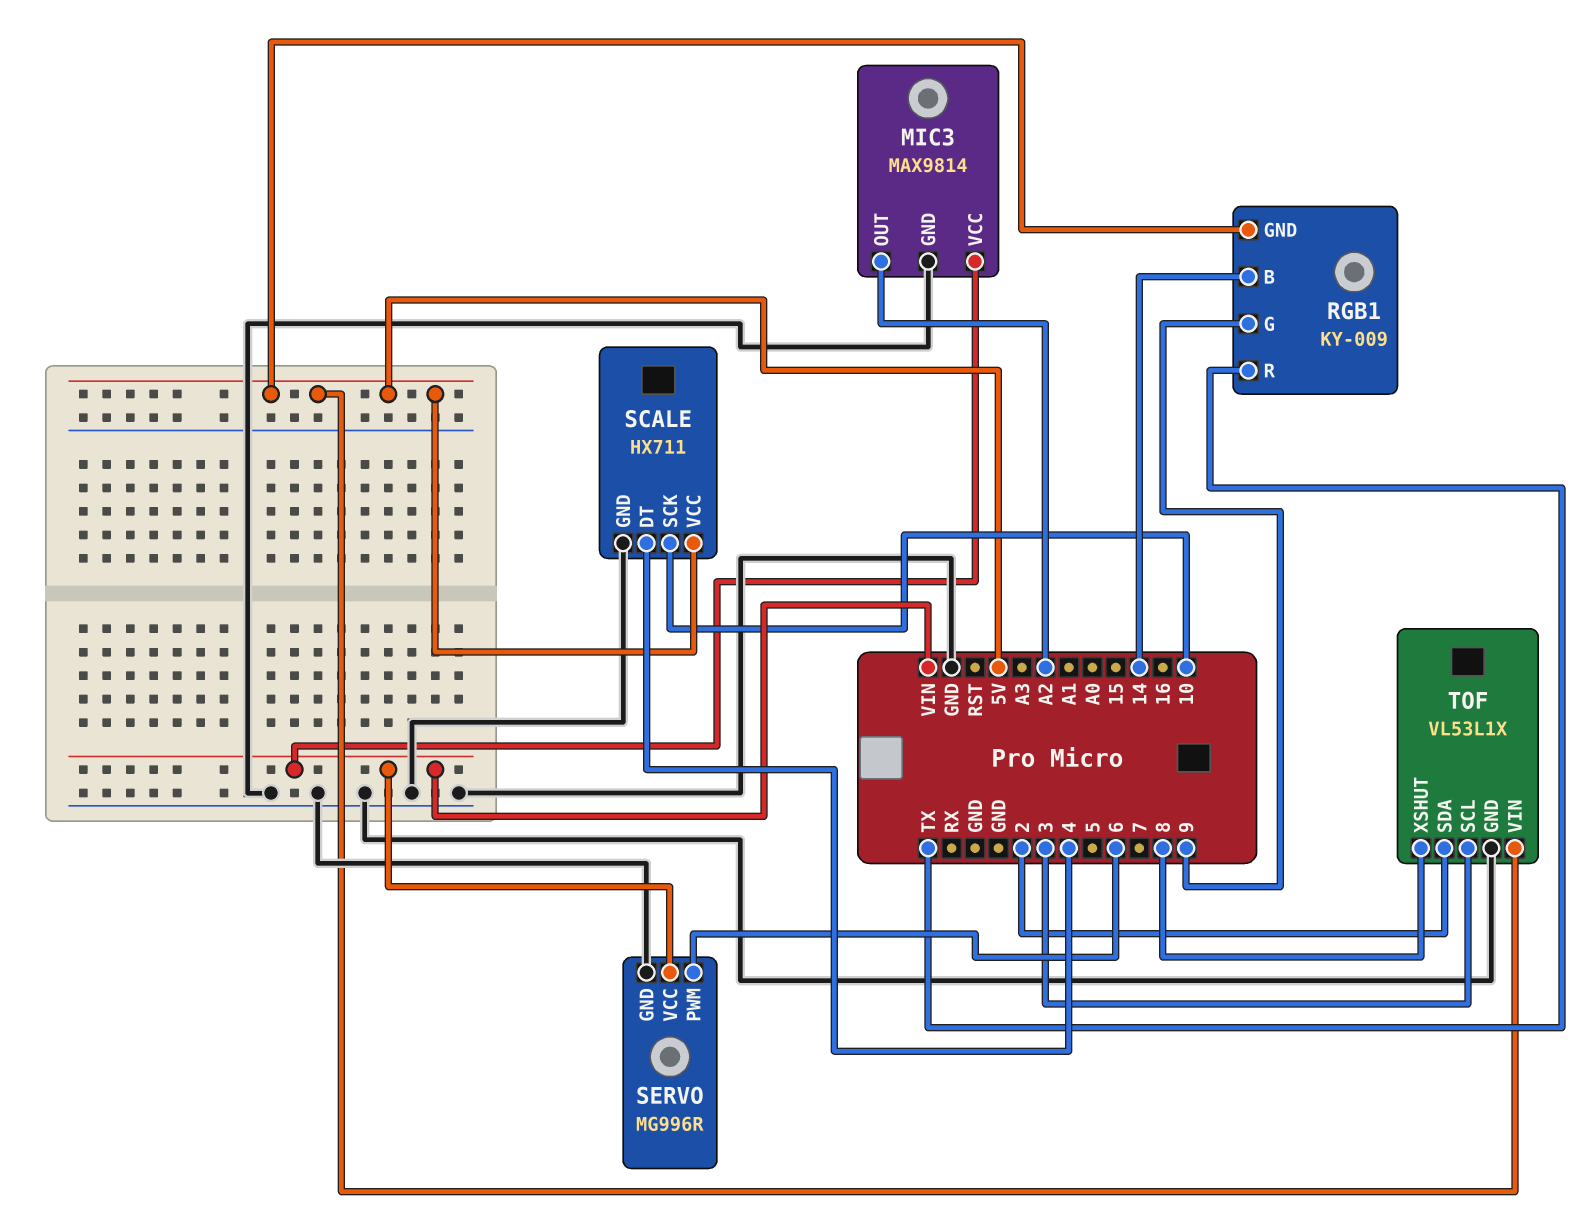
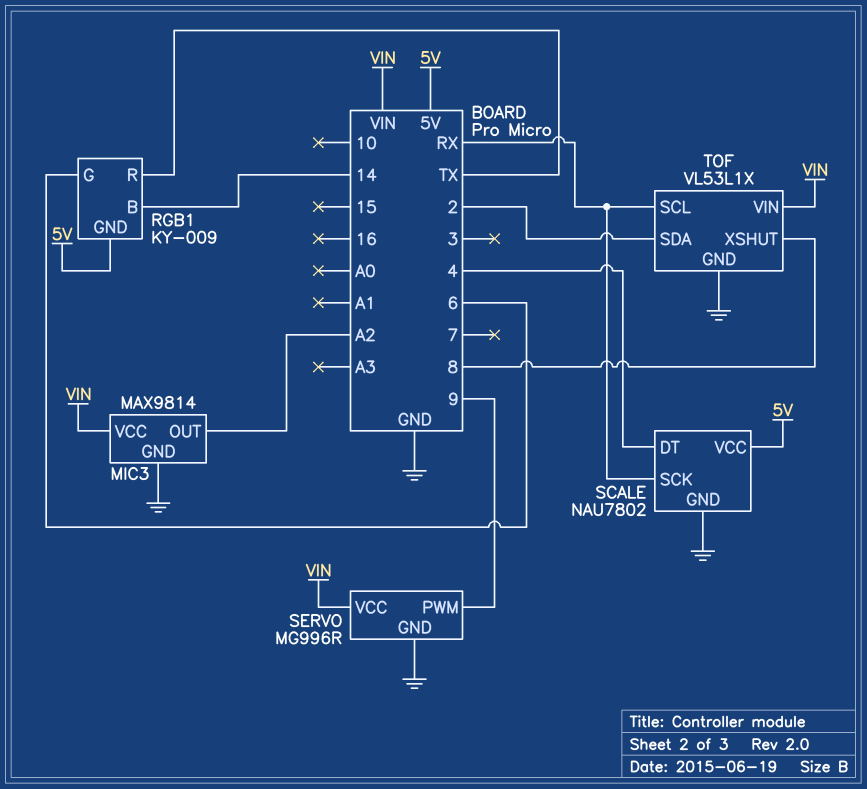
RGB1 pin G: 9 -> 6
SCALE: HX711 -> NAU7802
SCALE pin SCK: 10 -> RX
SERVO pin PWM: 6 -> 9
TOF pin SCL: 3 -> RX
TOF pin VIN: 5V -> VIN

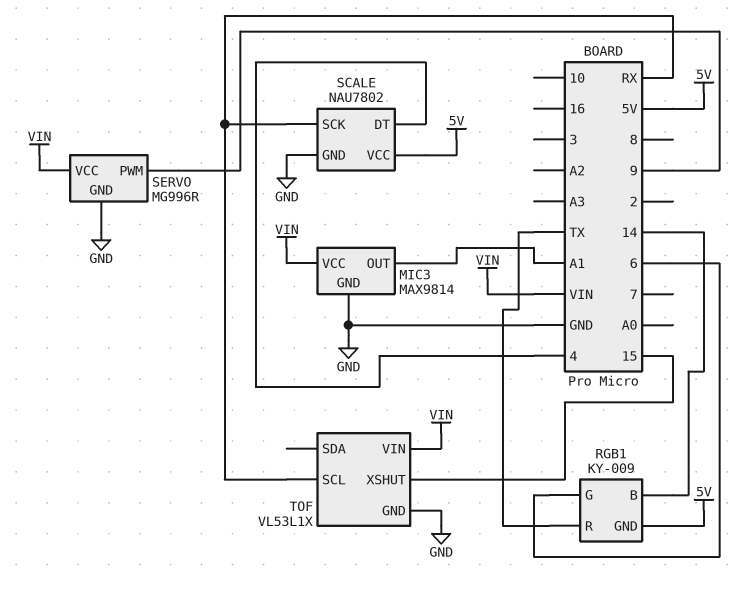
MIC3 pin OUT: A2 -> A1
TOF pin SDA: 2 -> none
TOF pin XSHUT: 8 -> 15

